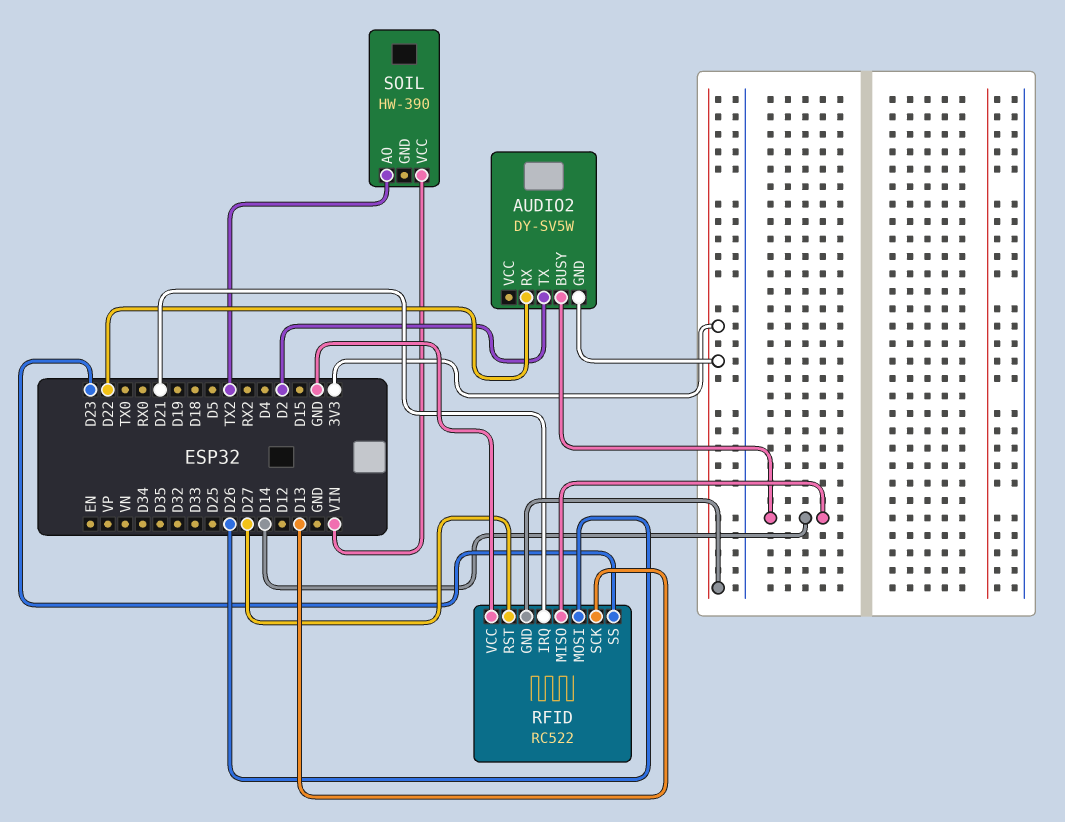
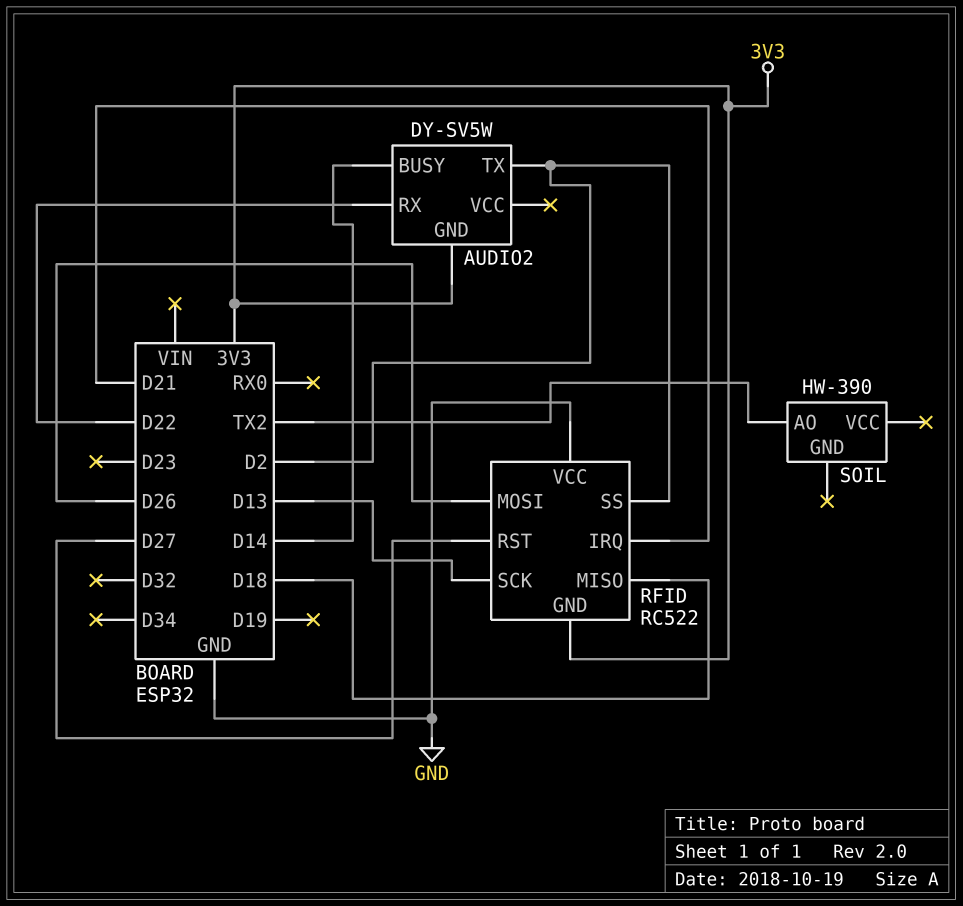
RFID pin MISO: D14 -> D18
RFID pin SS: D23 -> D2
SOIL pin VCC: VIN -> none

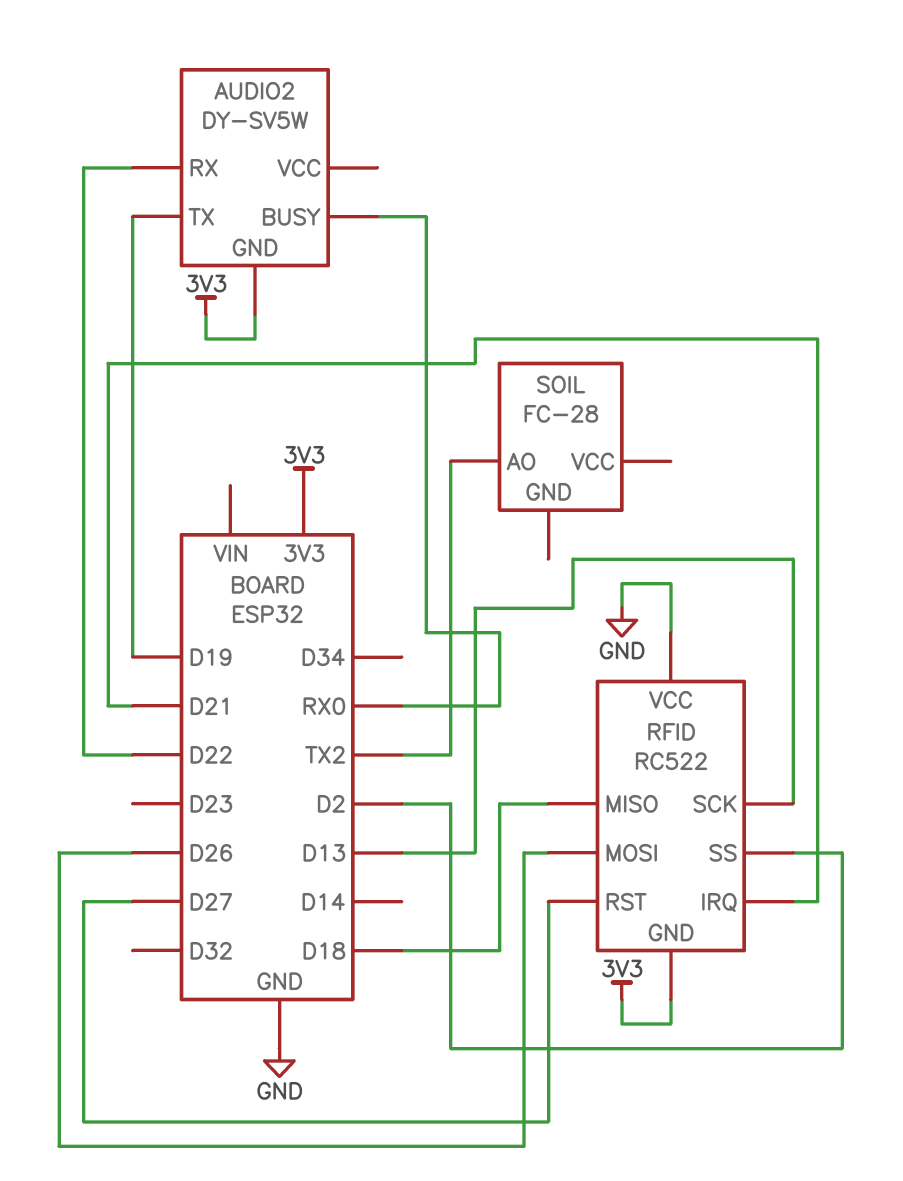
AUDIO2 pin BUSY: D14 -> RX0
AUDIO2 pin TX: D2 -> D19
SOIL: HW-390 -> FC-28

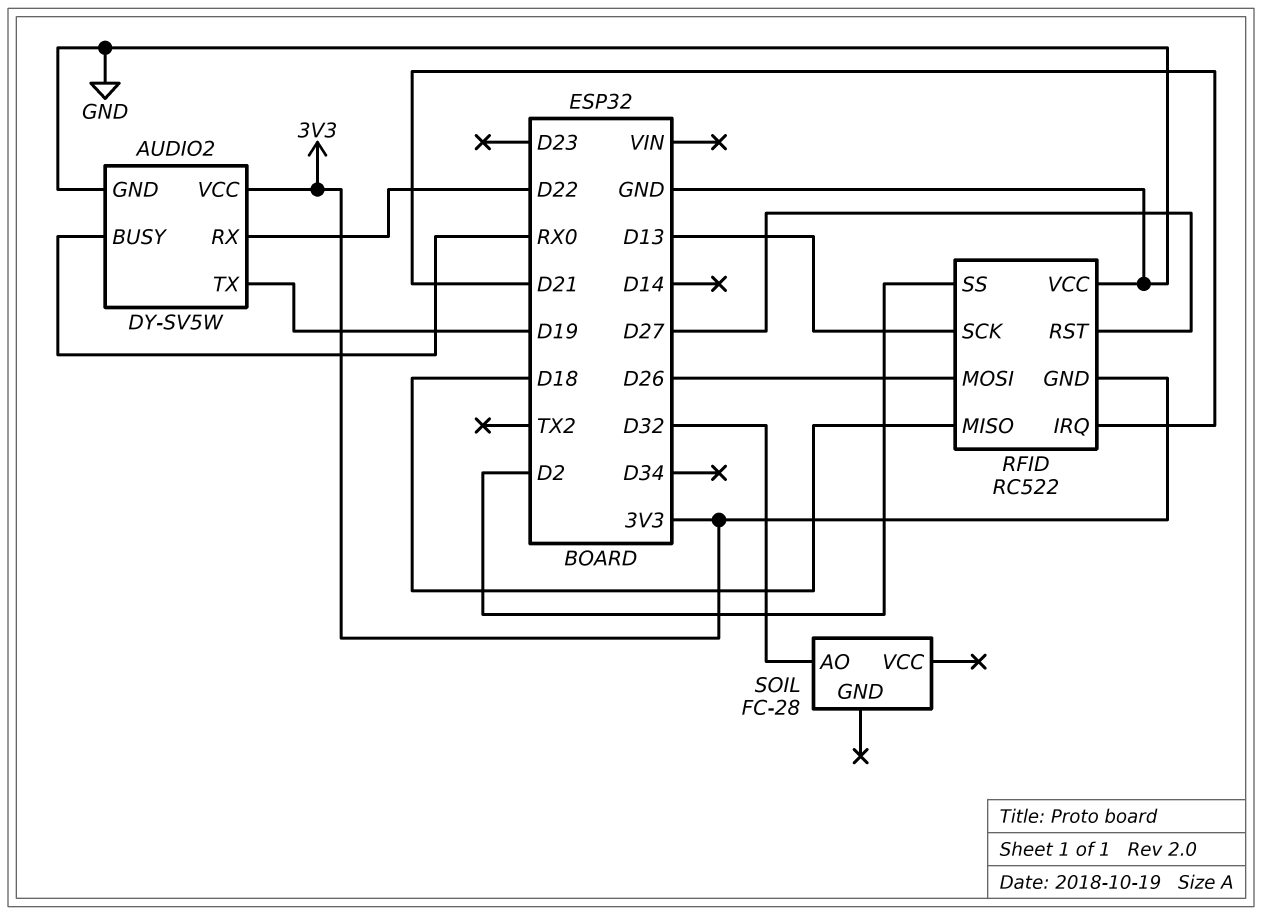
AUDIO2 pin GND: 3V3 -> GND
AUDIO2 pin VCC: none -> 3V3
SOIL pin AO: TX2 -> D32

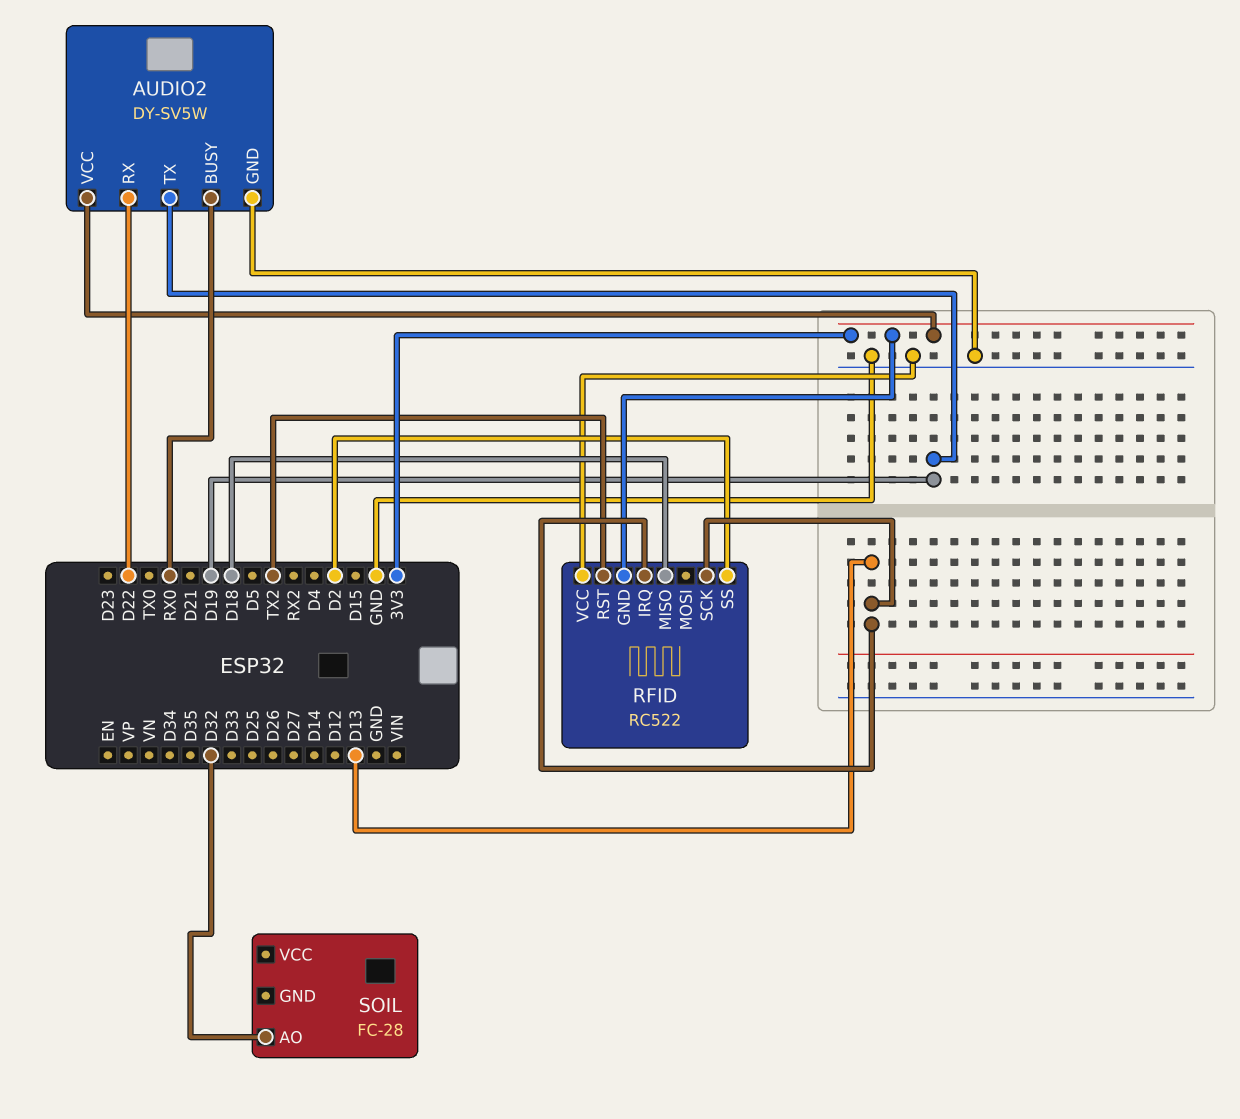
RFID pin IRQ: D21 -> D13
RFID pin MOSI: D26 -> none
RFID pin RST: D27 -> TX2

